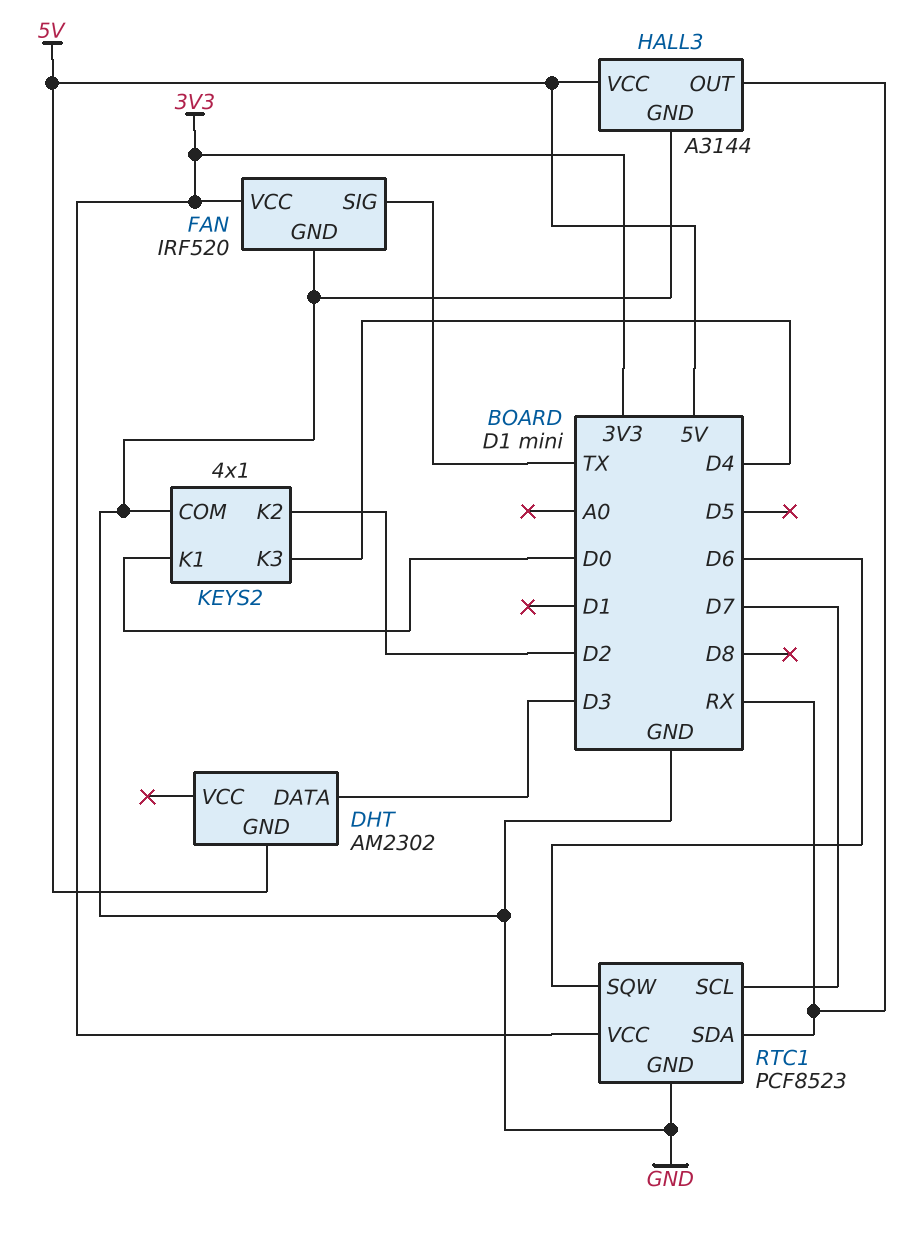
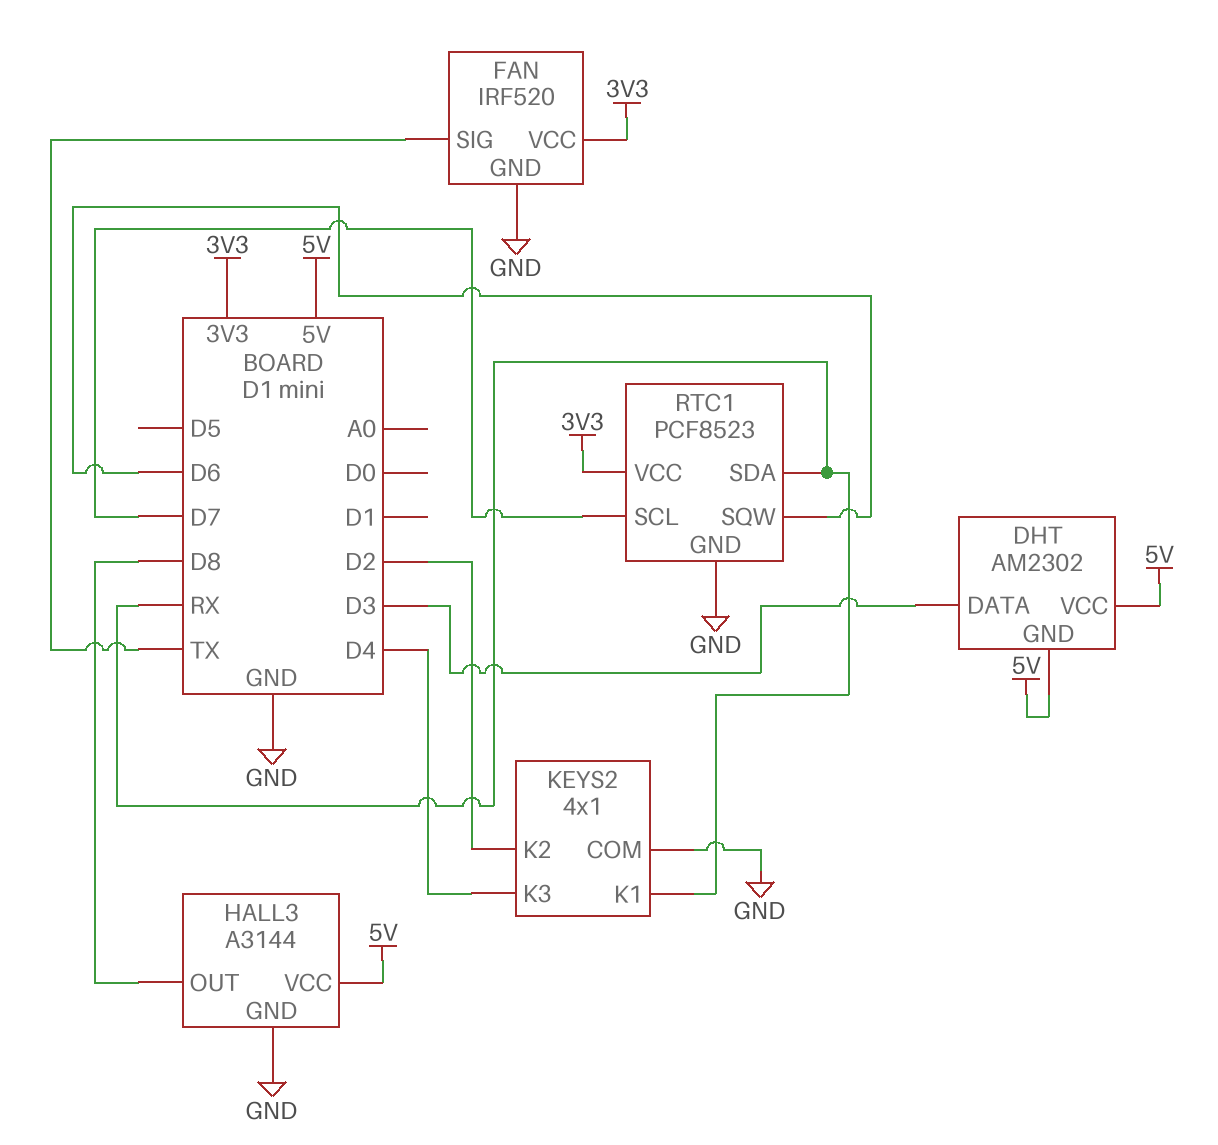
DHT pin VCC: none -> 5V
HALL3 pin OUT: RX -> D8
KEYS2 pin K1: D0 -> RX

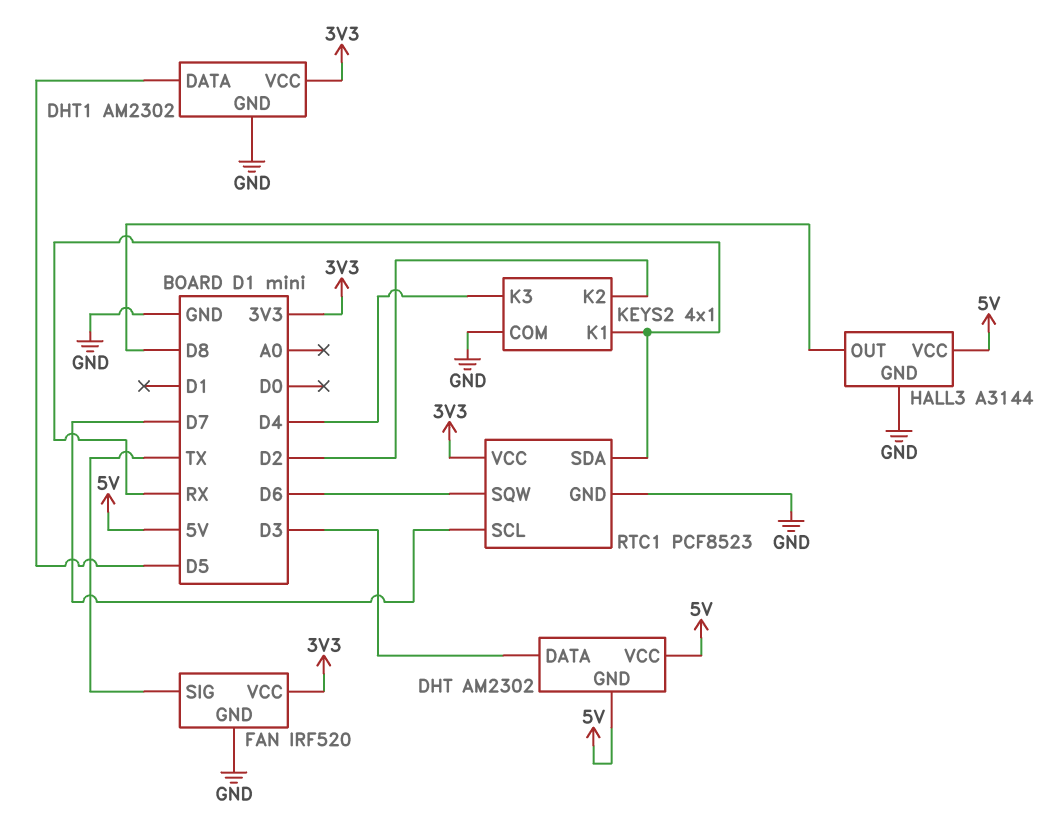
DHT1: none -> AM2302
DHT1 pin DATA: none -> D5
DHT1 pin GND: none -> GND
DHT1 pin VCC: none -> 3V3

